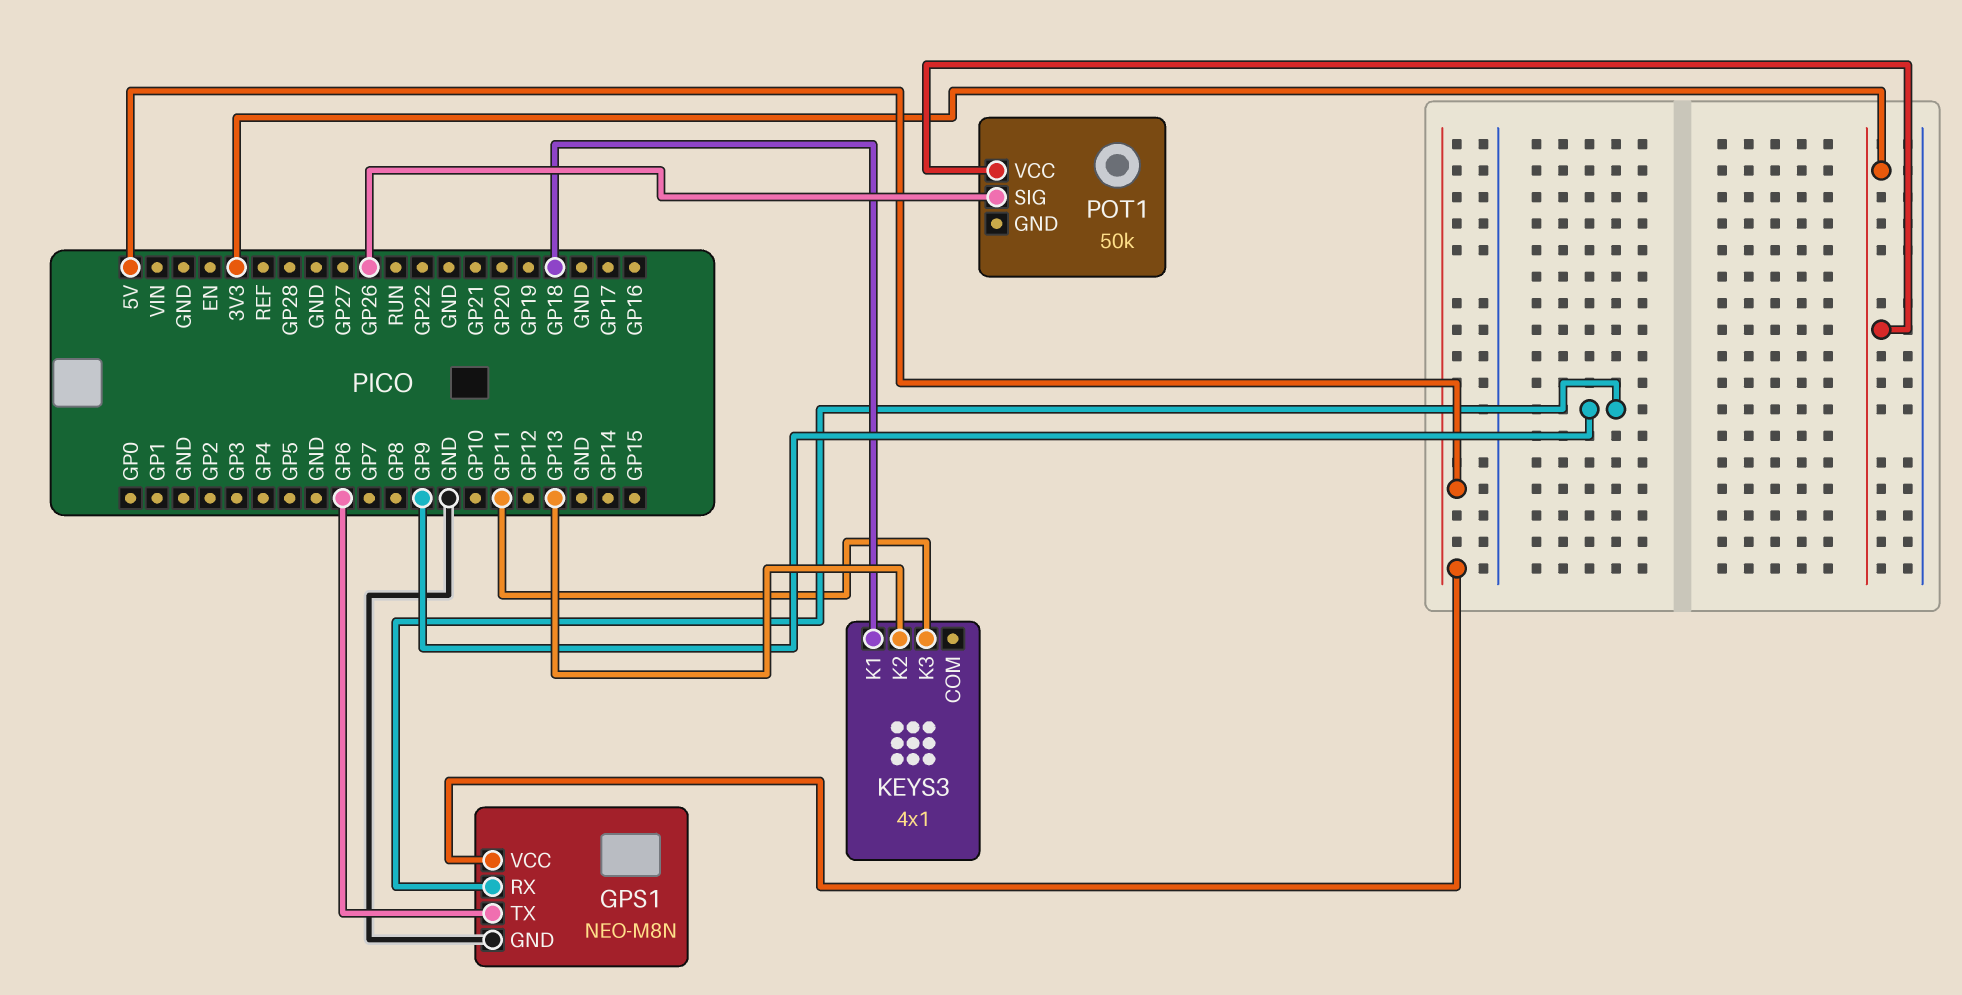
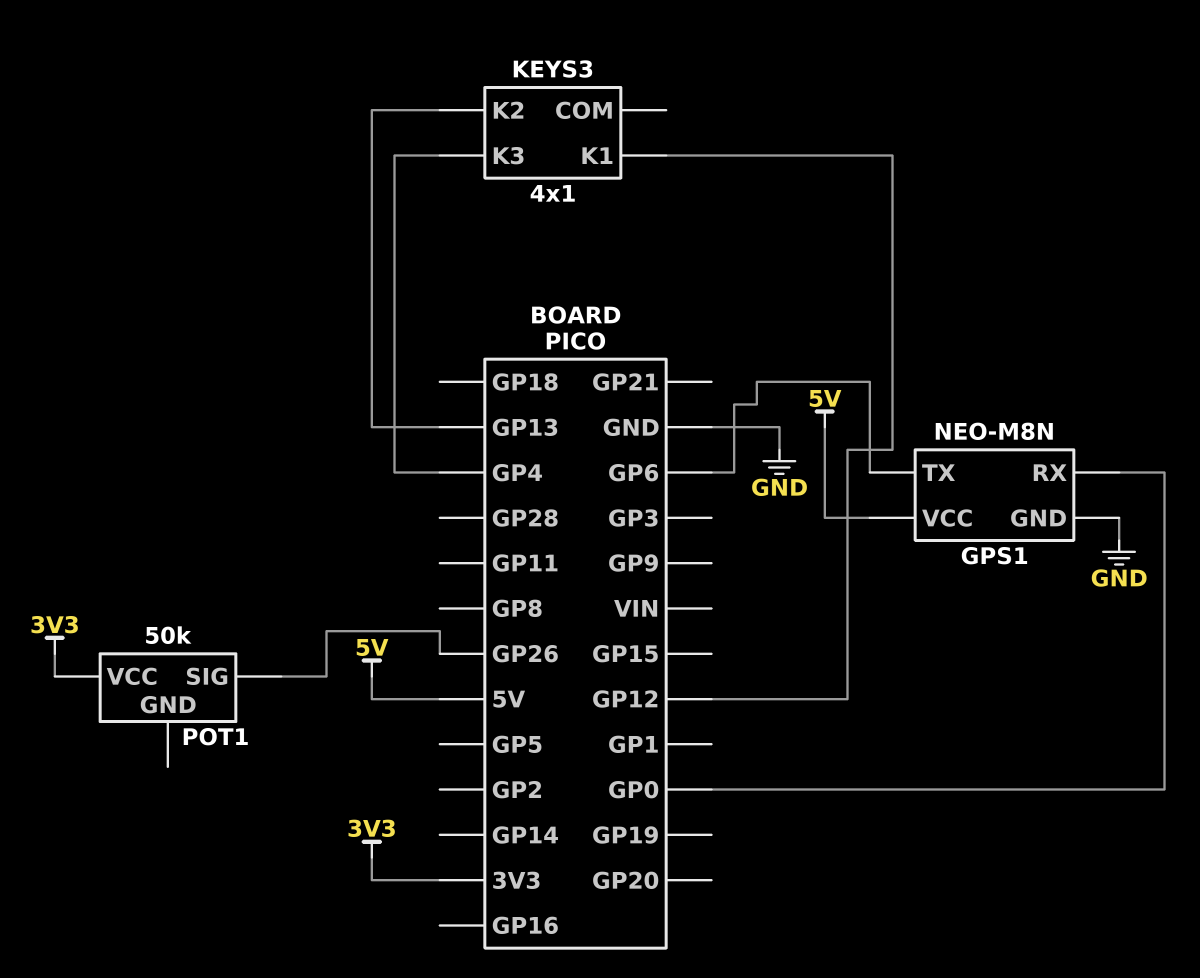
GPS1 pin RX: GP9 -> GP0
KEYS3 pin K1: GP18 -> GP12
KEYS3 pin K3: GP11 -> GP4

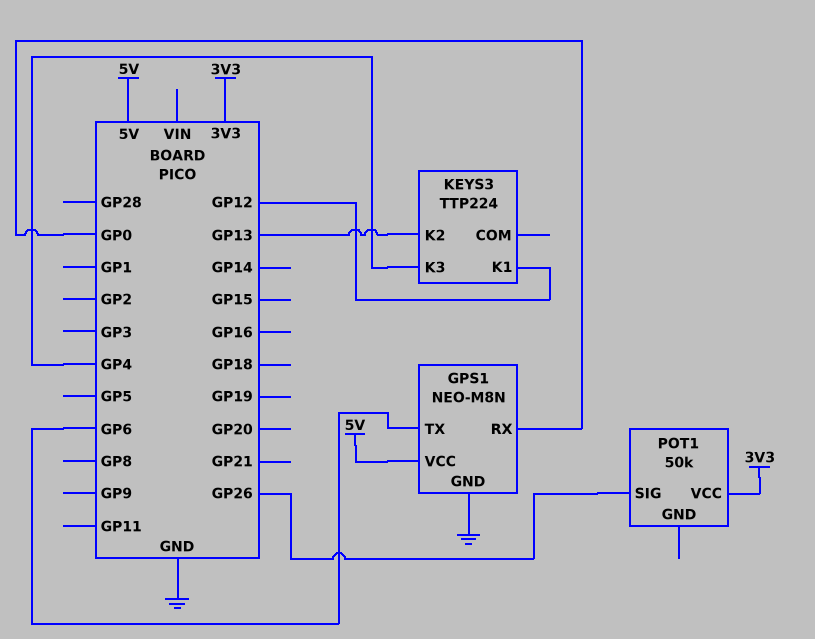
KEYS3: 4x1 -> TTP224

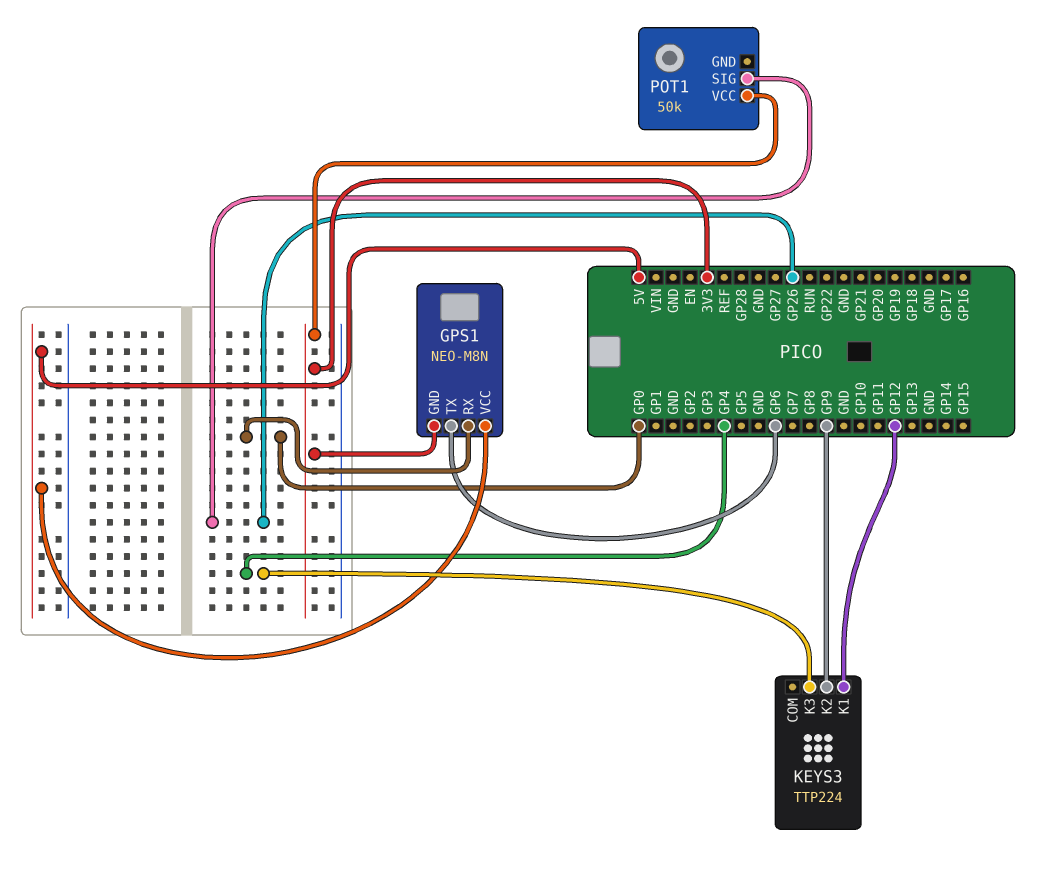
GPS1 pin GND: GND -> 3V3
KEYS3 pin K2: GP13 -> GP9

